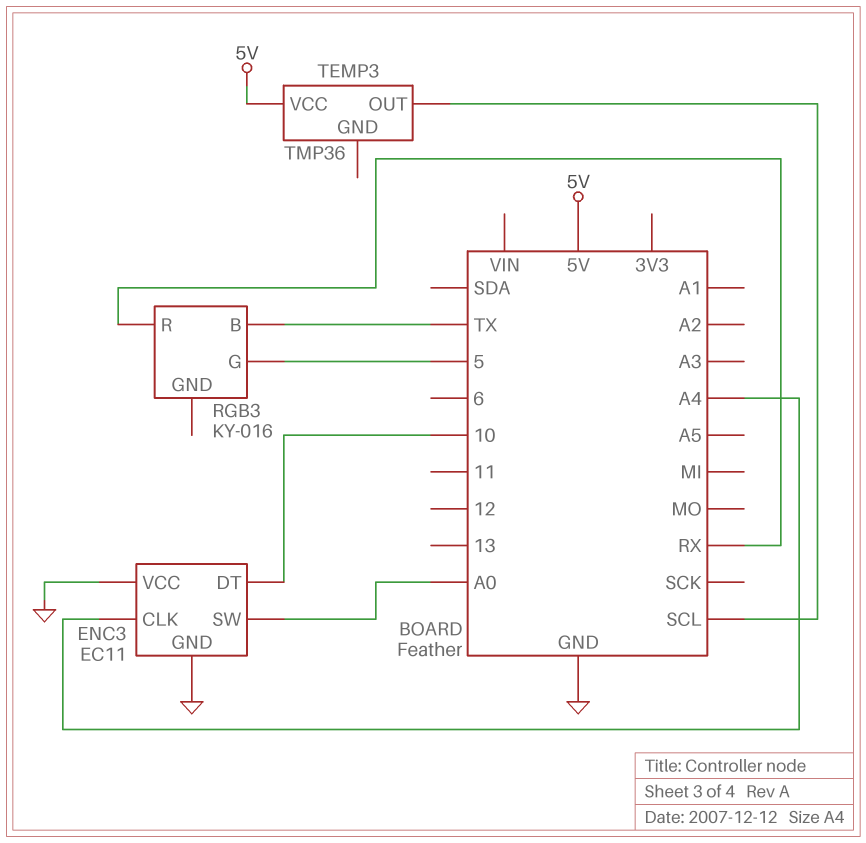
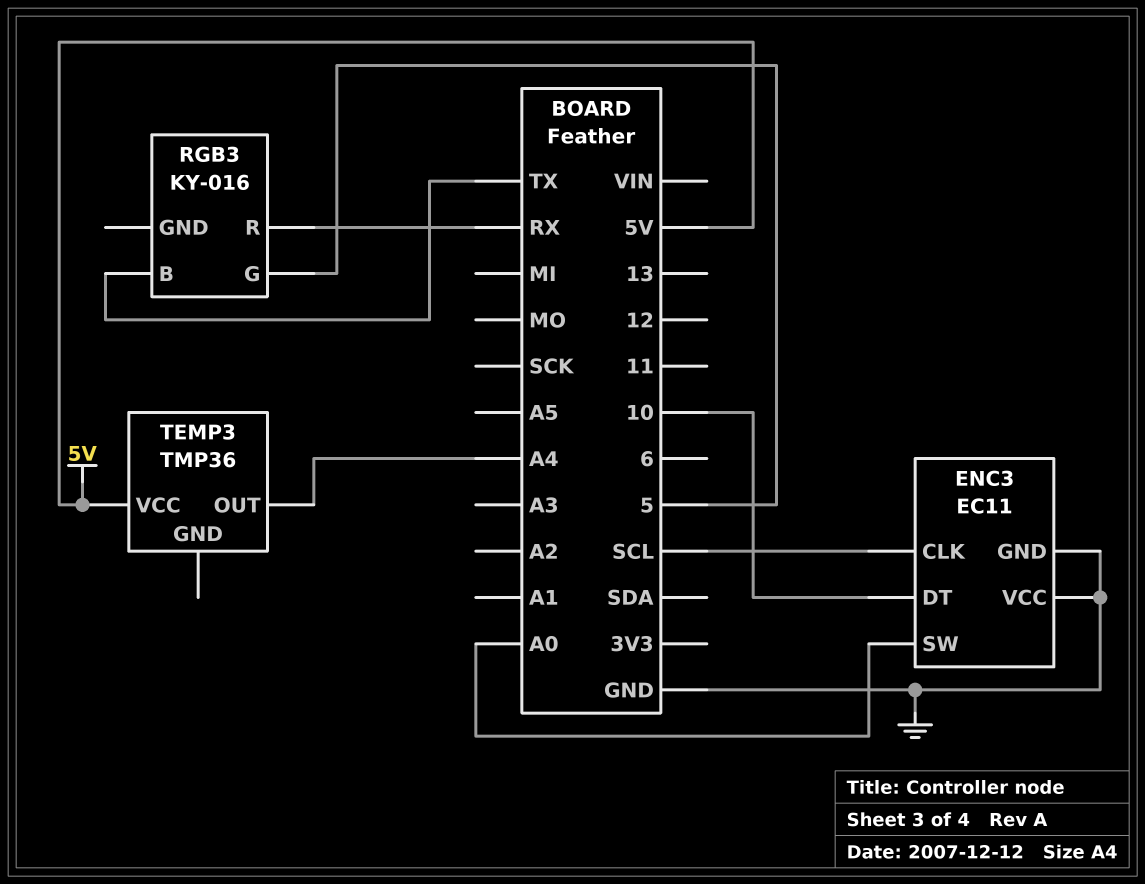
ENC3 pin CLK: A4 -> SCL
TEMP3 pin OUT: SCL -> A4

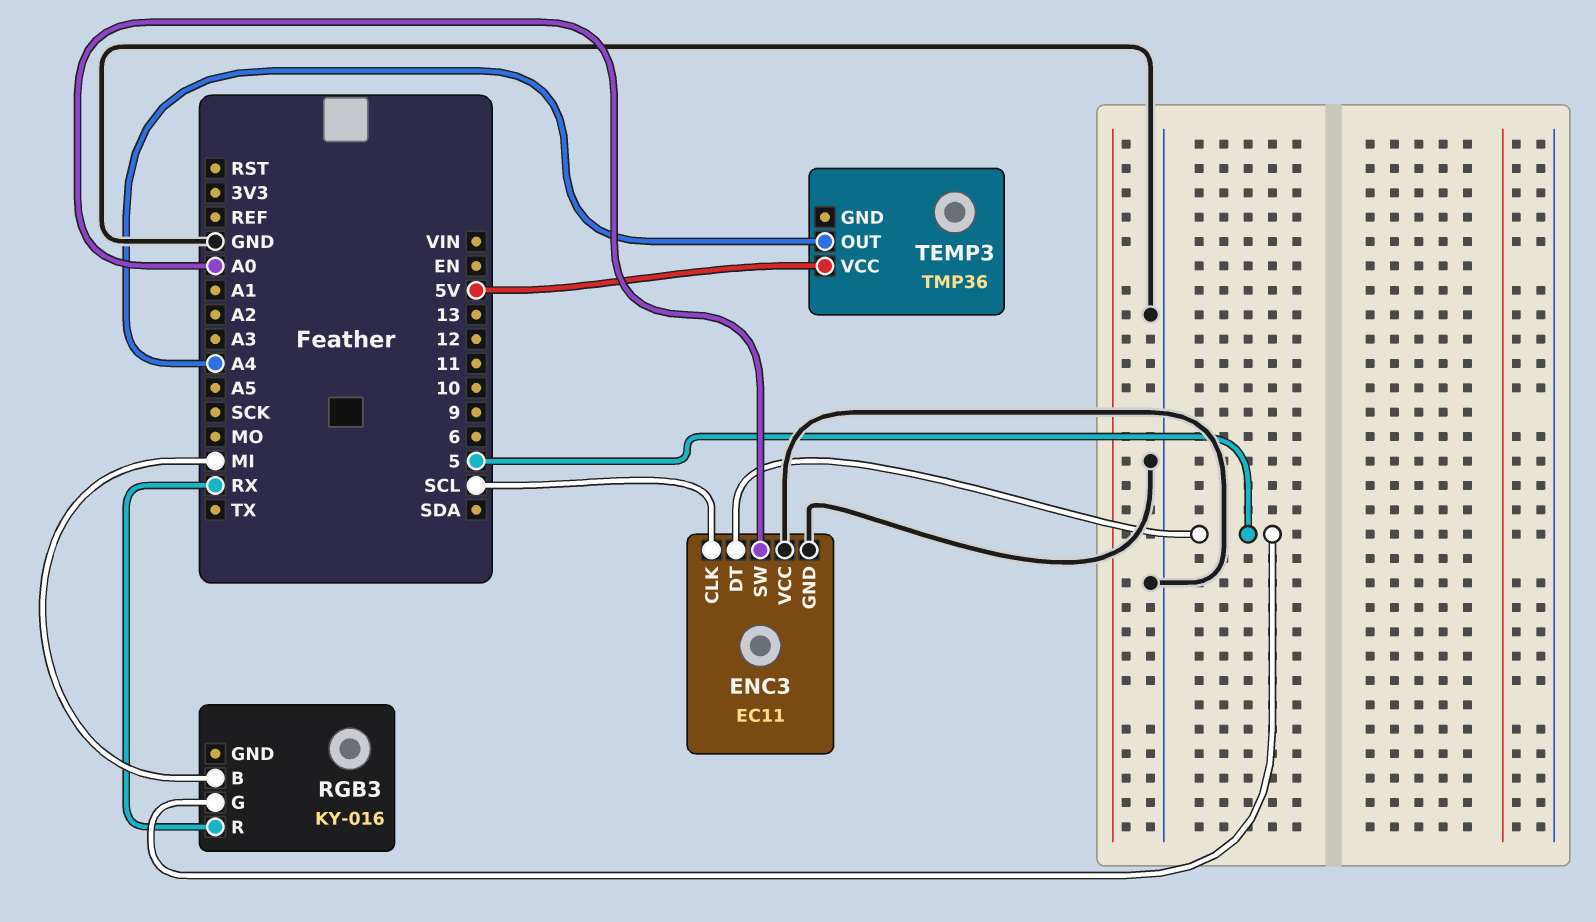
ENC3 pin DT: 10 -> 5
RGB3 pin B: TX -> MI

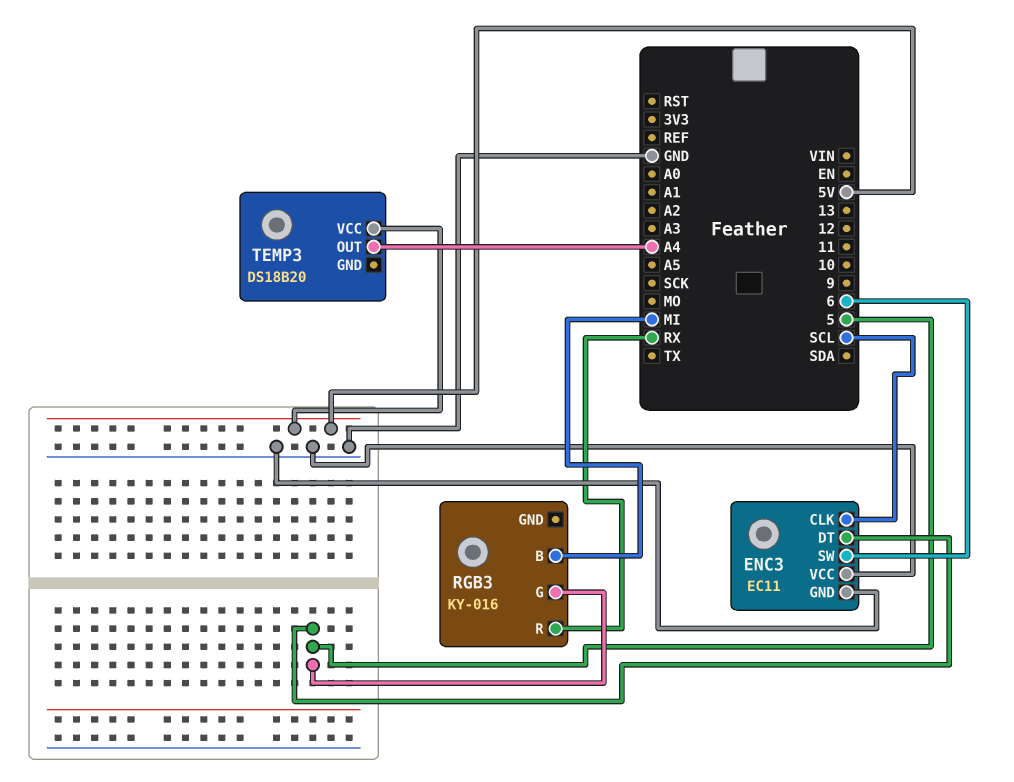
ENC3 pin SW: A0 -> 6
TEMP3: TMP36 -> DS18B20

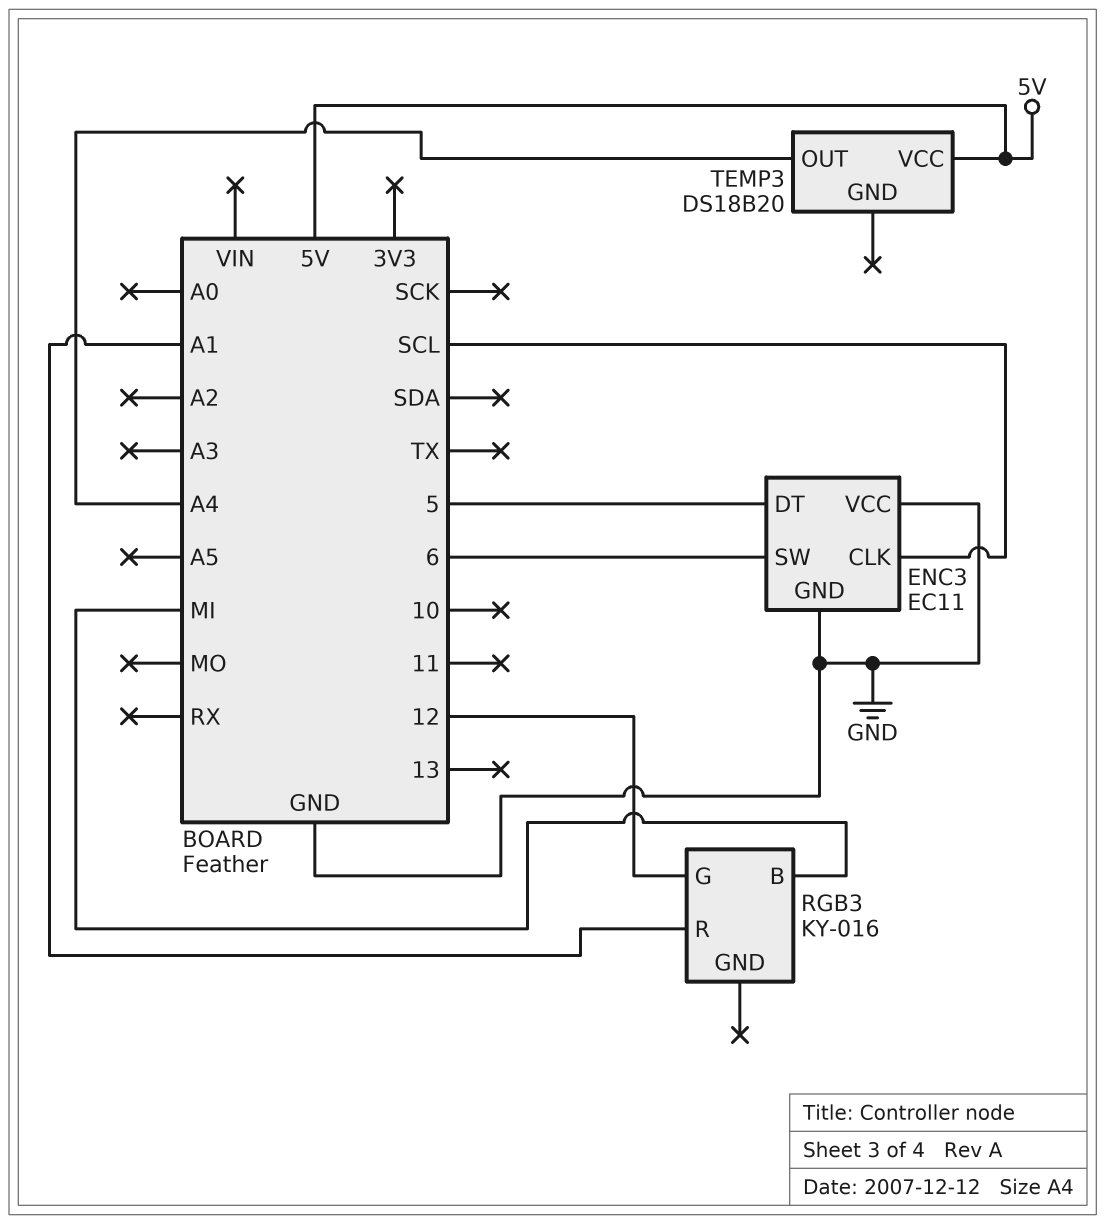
RGB3 pin G: 5 -> 12
RGB3 pin R: RX -> A1

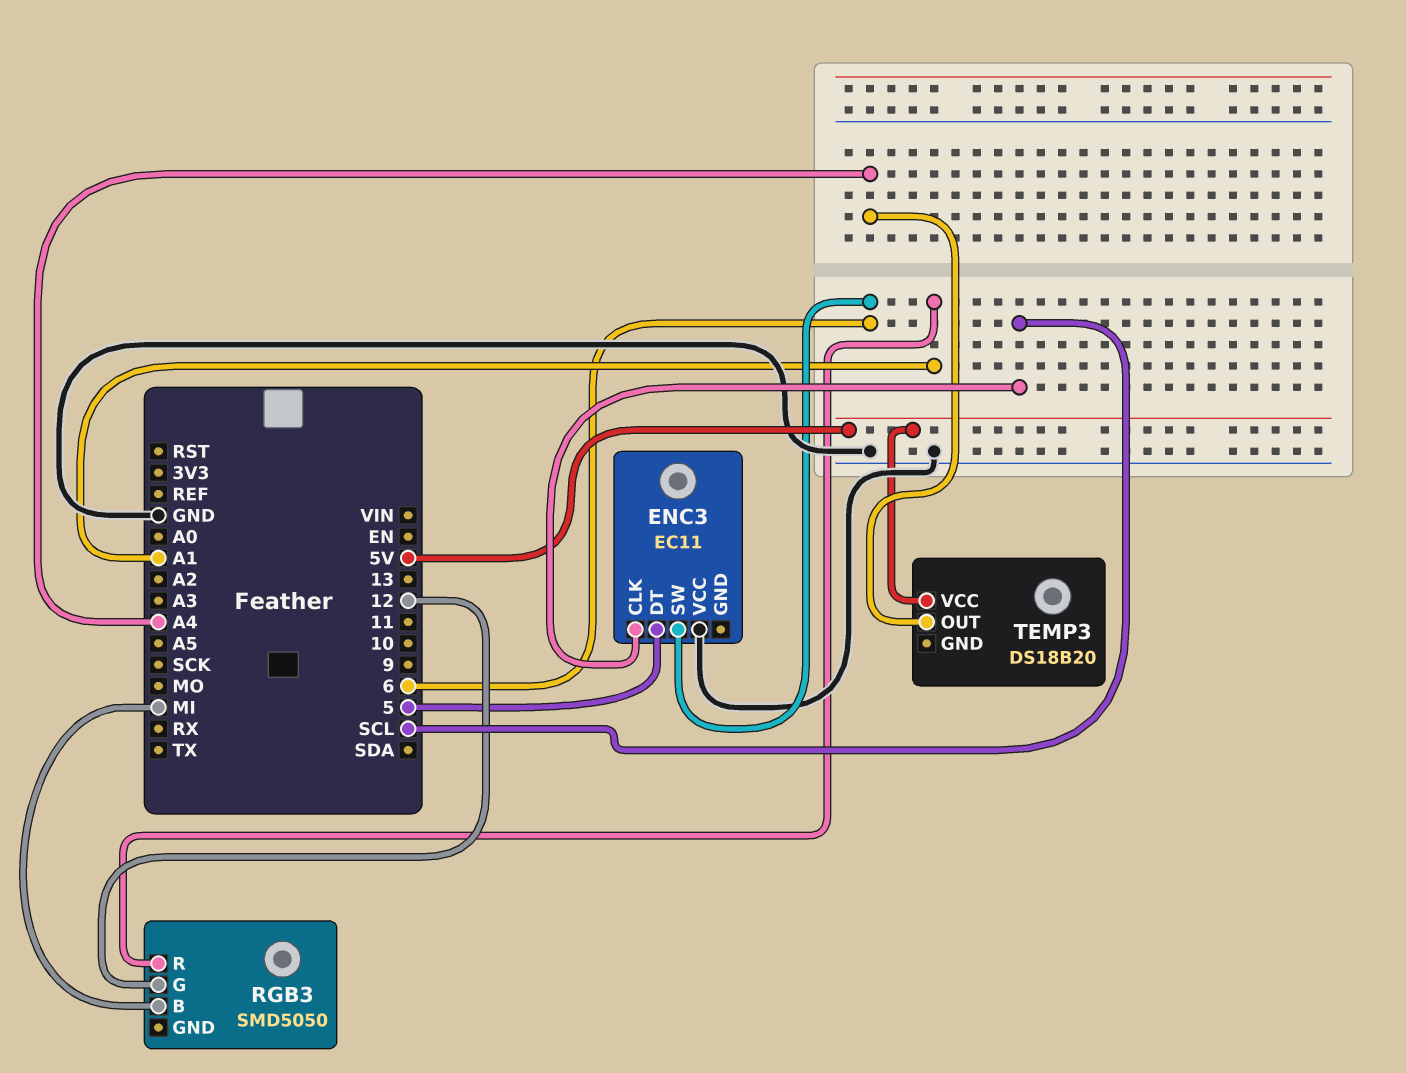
ENC3 pin GND: GND -> none
RGB3: KY-016 -> SMD5050

